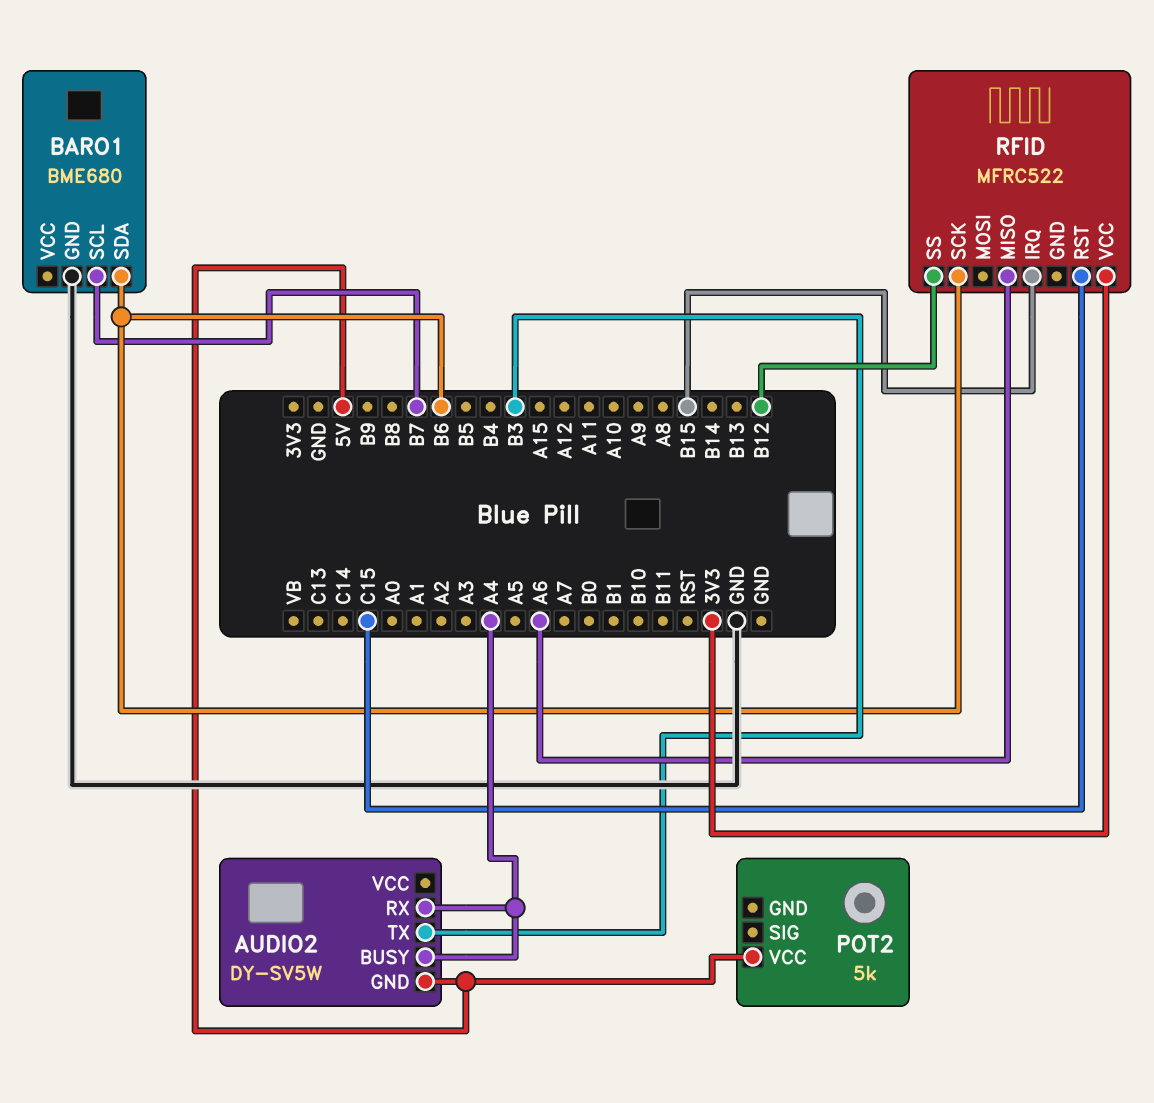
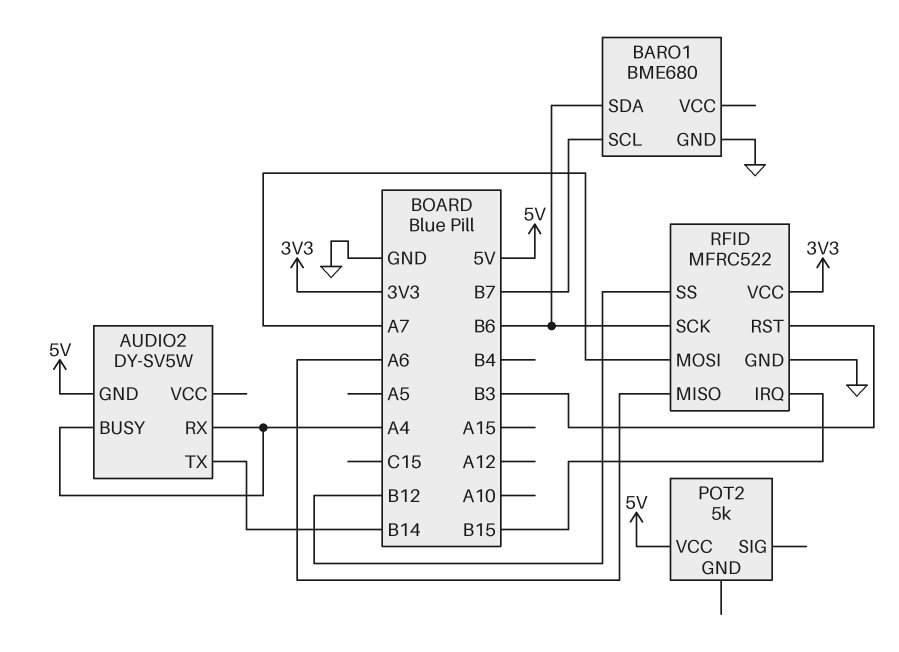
AUDIO2 pin TX: B3 -> B14
RFID pin GND: none -> GND
RFID pin MOSI: none -> A7
RFID pin RST: C15 -> B3

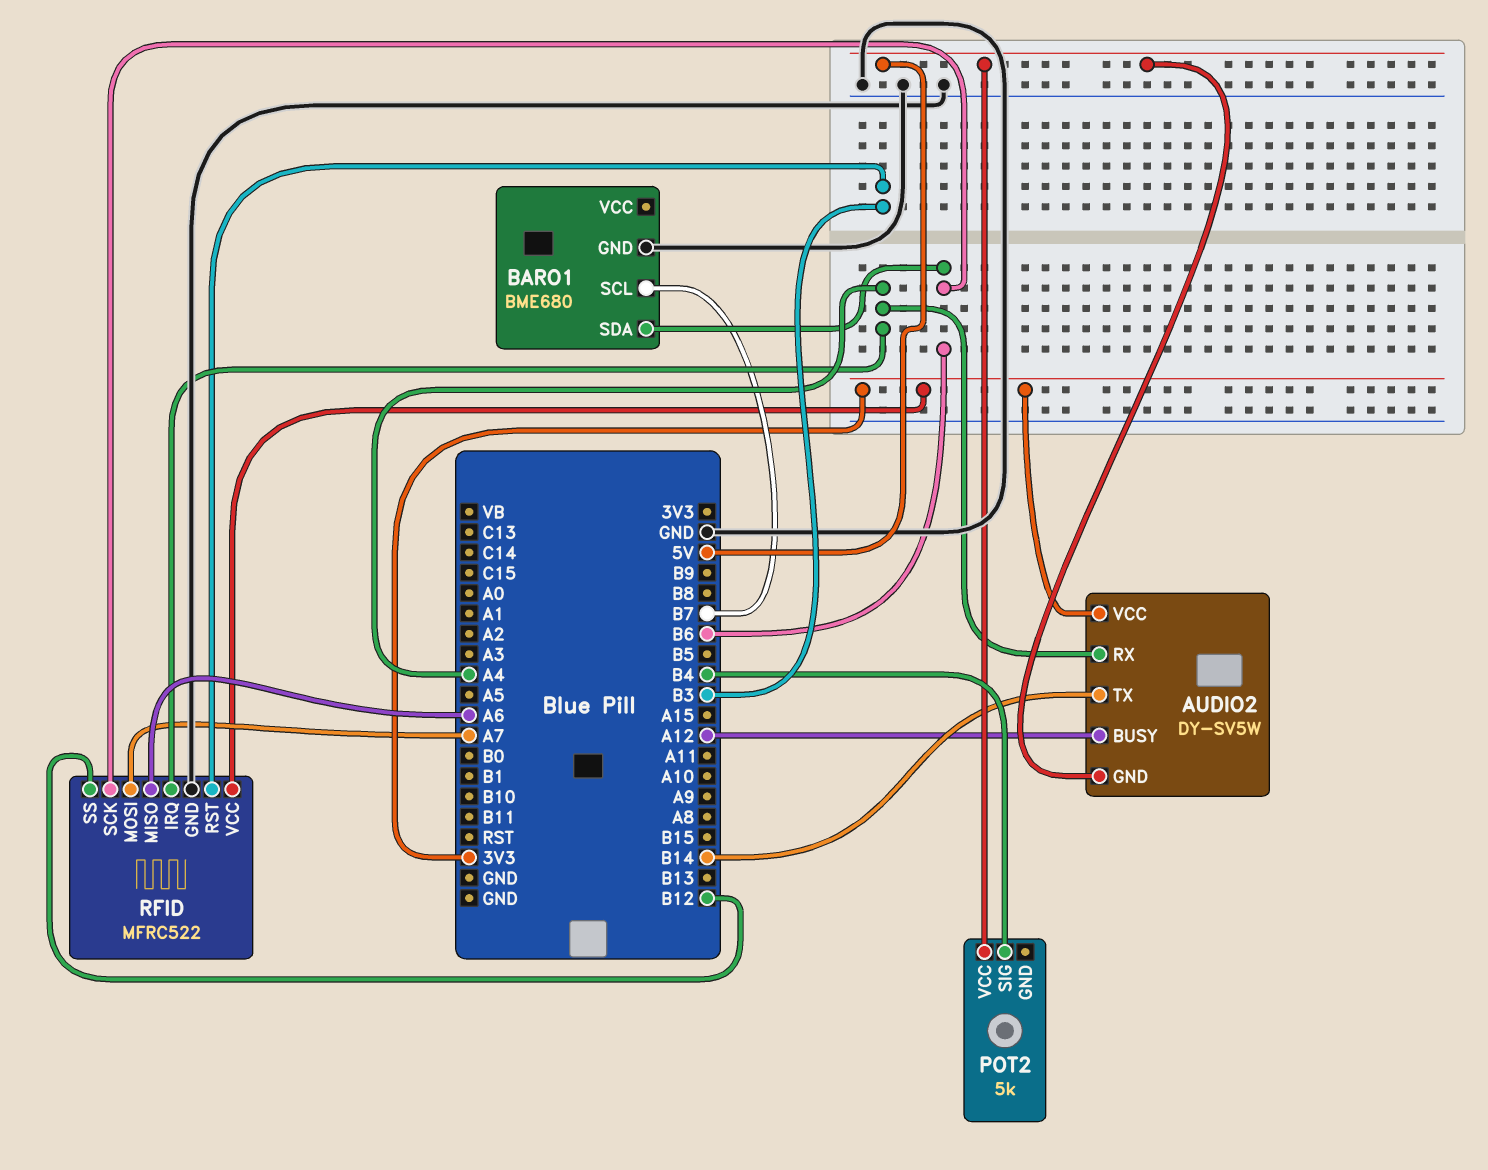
AUDIO2 pin BUSY: A4 -> A12
AUDIO2 pin VCC: none -> 3V3
POT2 pin SIG: none -> B4
RFID pin IRQ: B15 -> A4

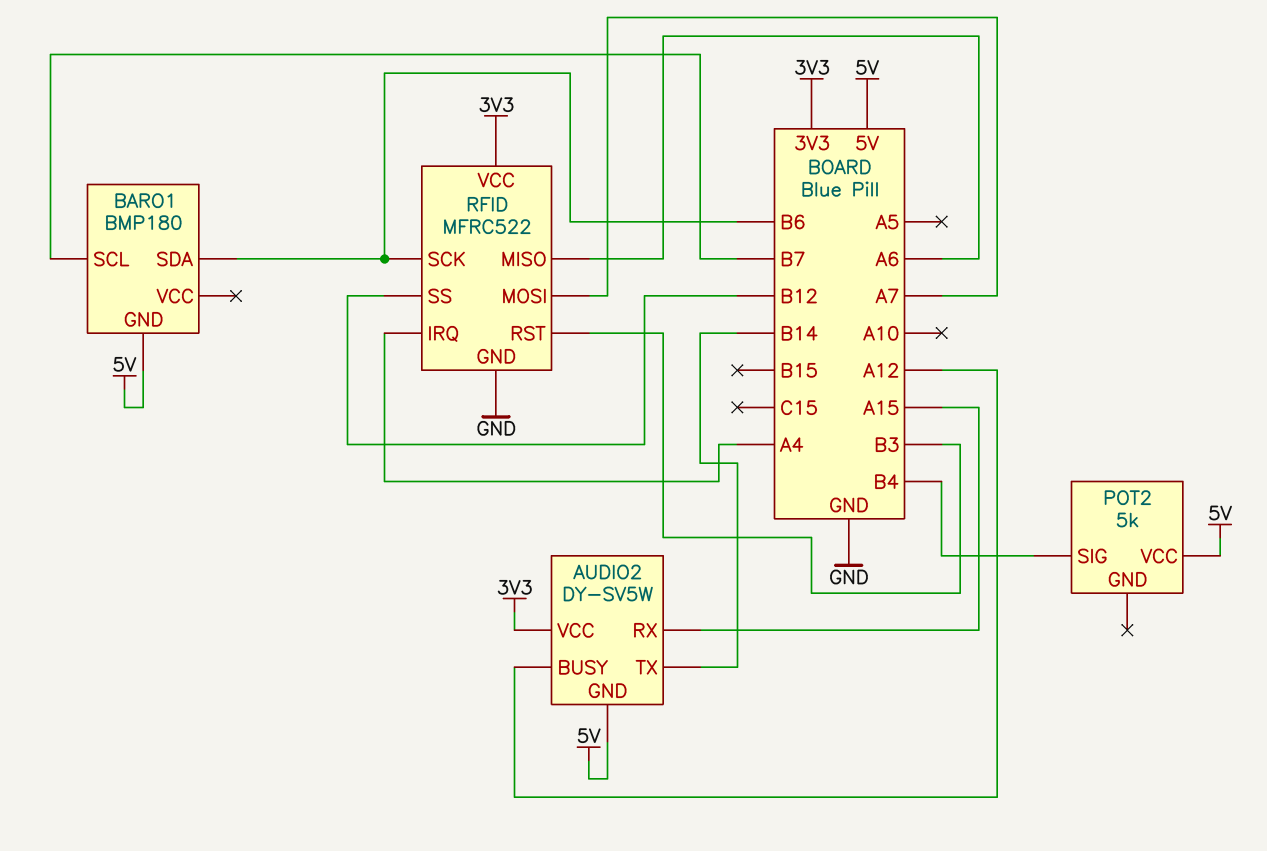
AUDIO2 pin RX: A4 -> A15
BARO1: BME680 -> BMP180
BARO1 pin GND: GND -> 5V

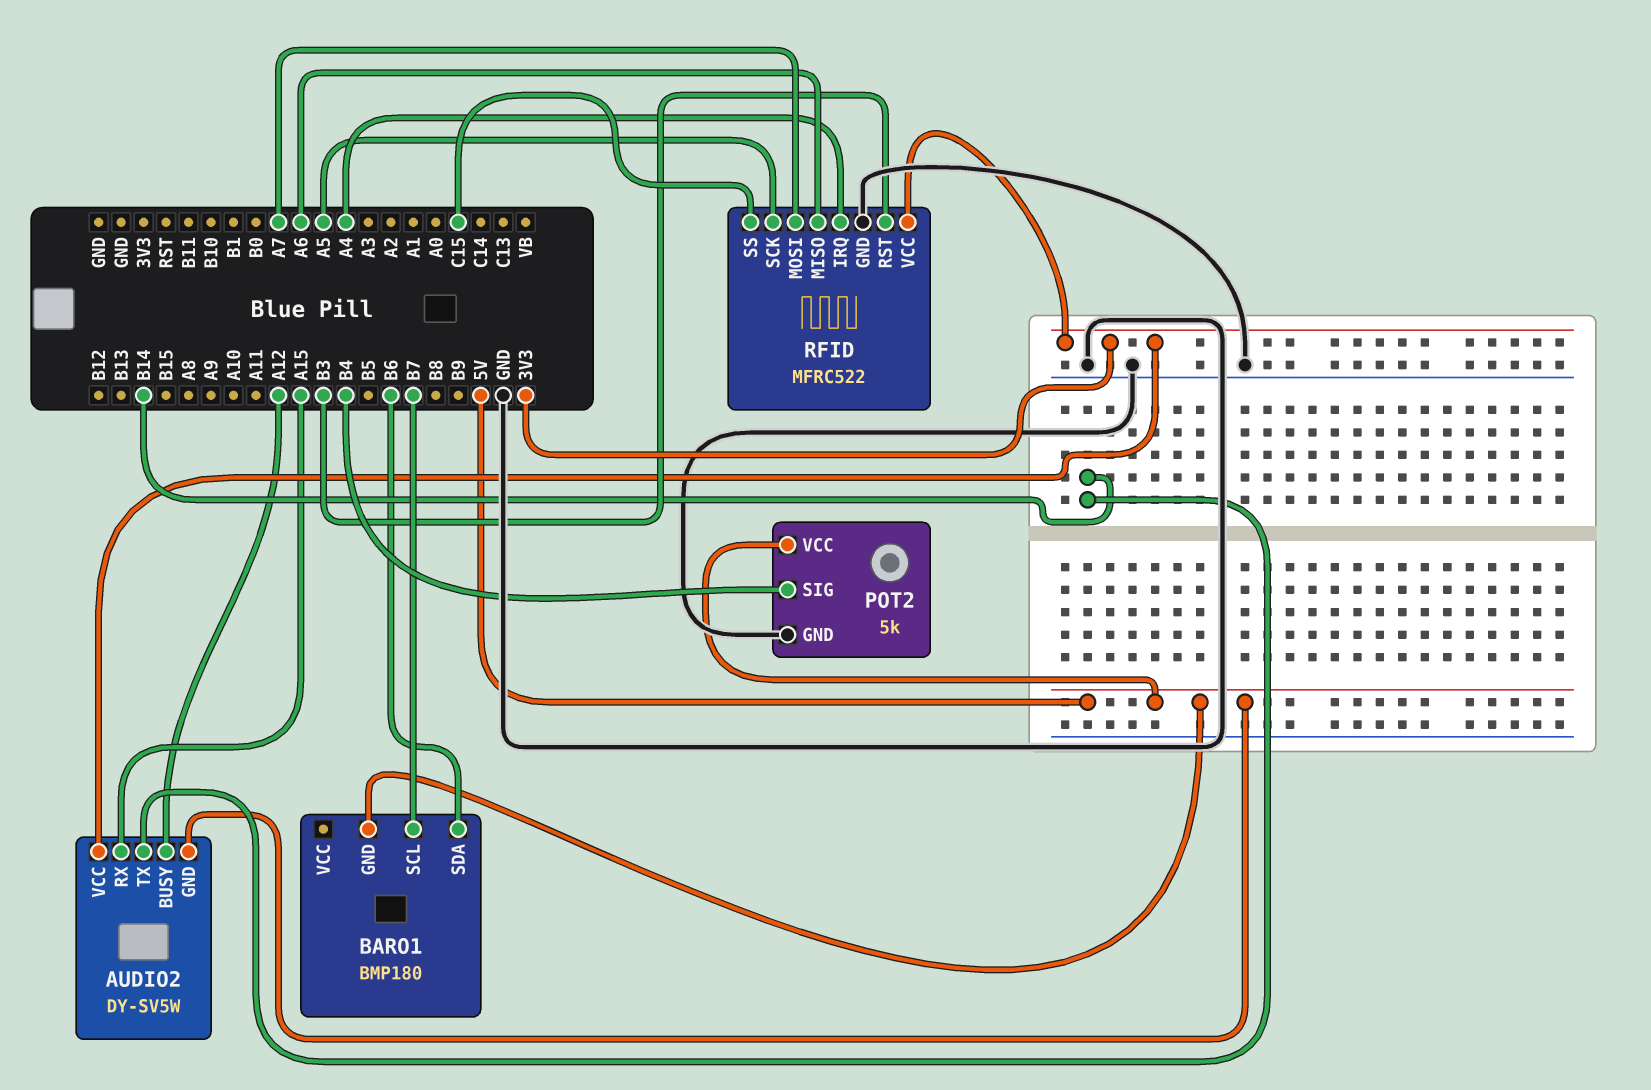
POT2 pin GND: none -> GND
RFID pin SCK: B6 -> A5
RFID pin SS: B12 -> C15

